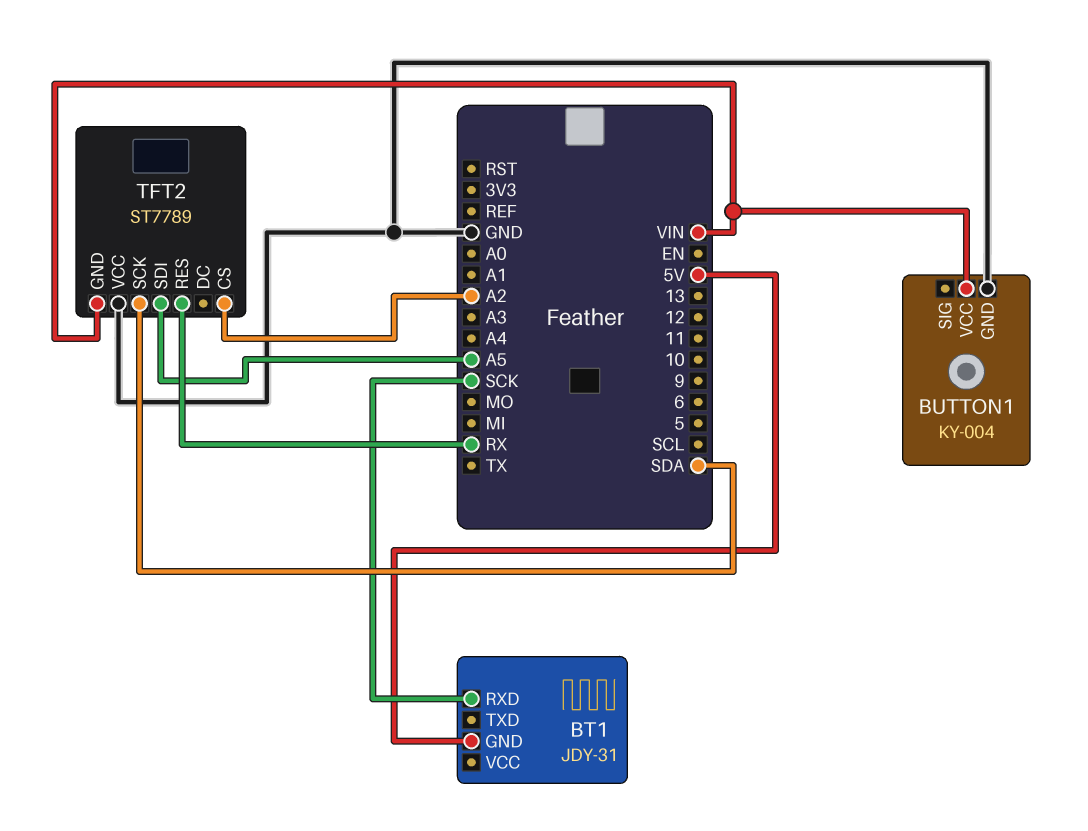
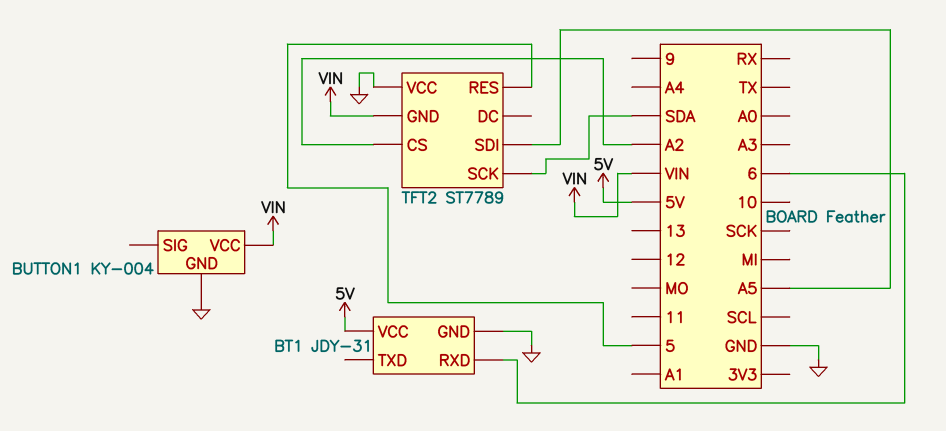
BT1 pin GND: 5V -> GND
BT1 pin RXD: SCK -> 6
BT1 pin VCC: none -> 5V
TFT2 pin RES: RX -> 5

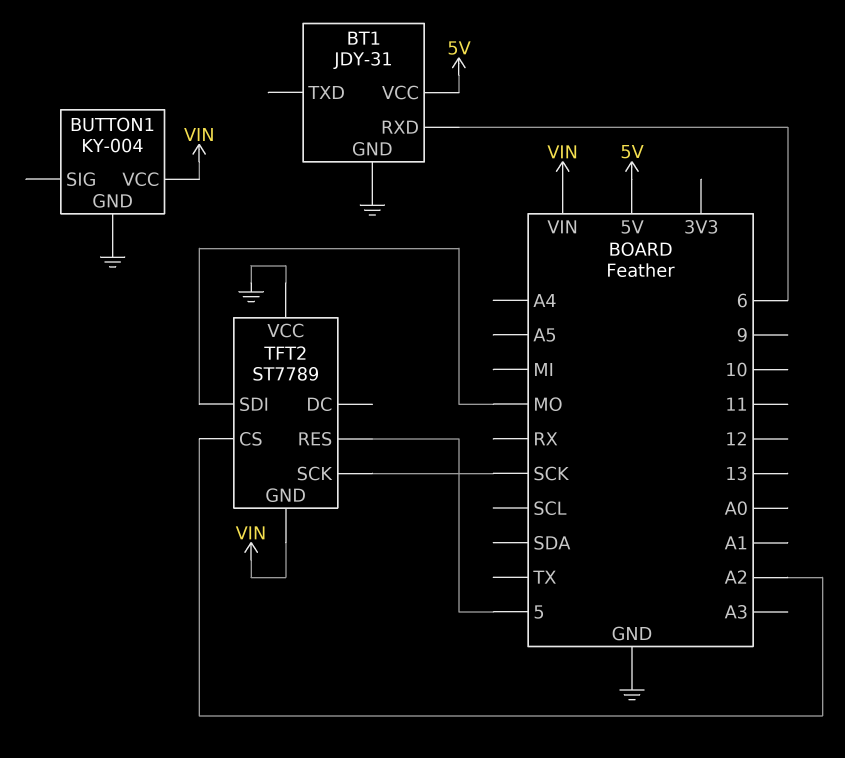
TFT2 pin SCK: SDA -> SCK
TFT2 pin SDI: A5 -> MO

